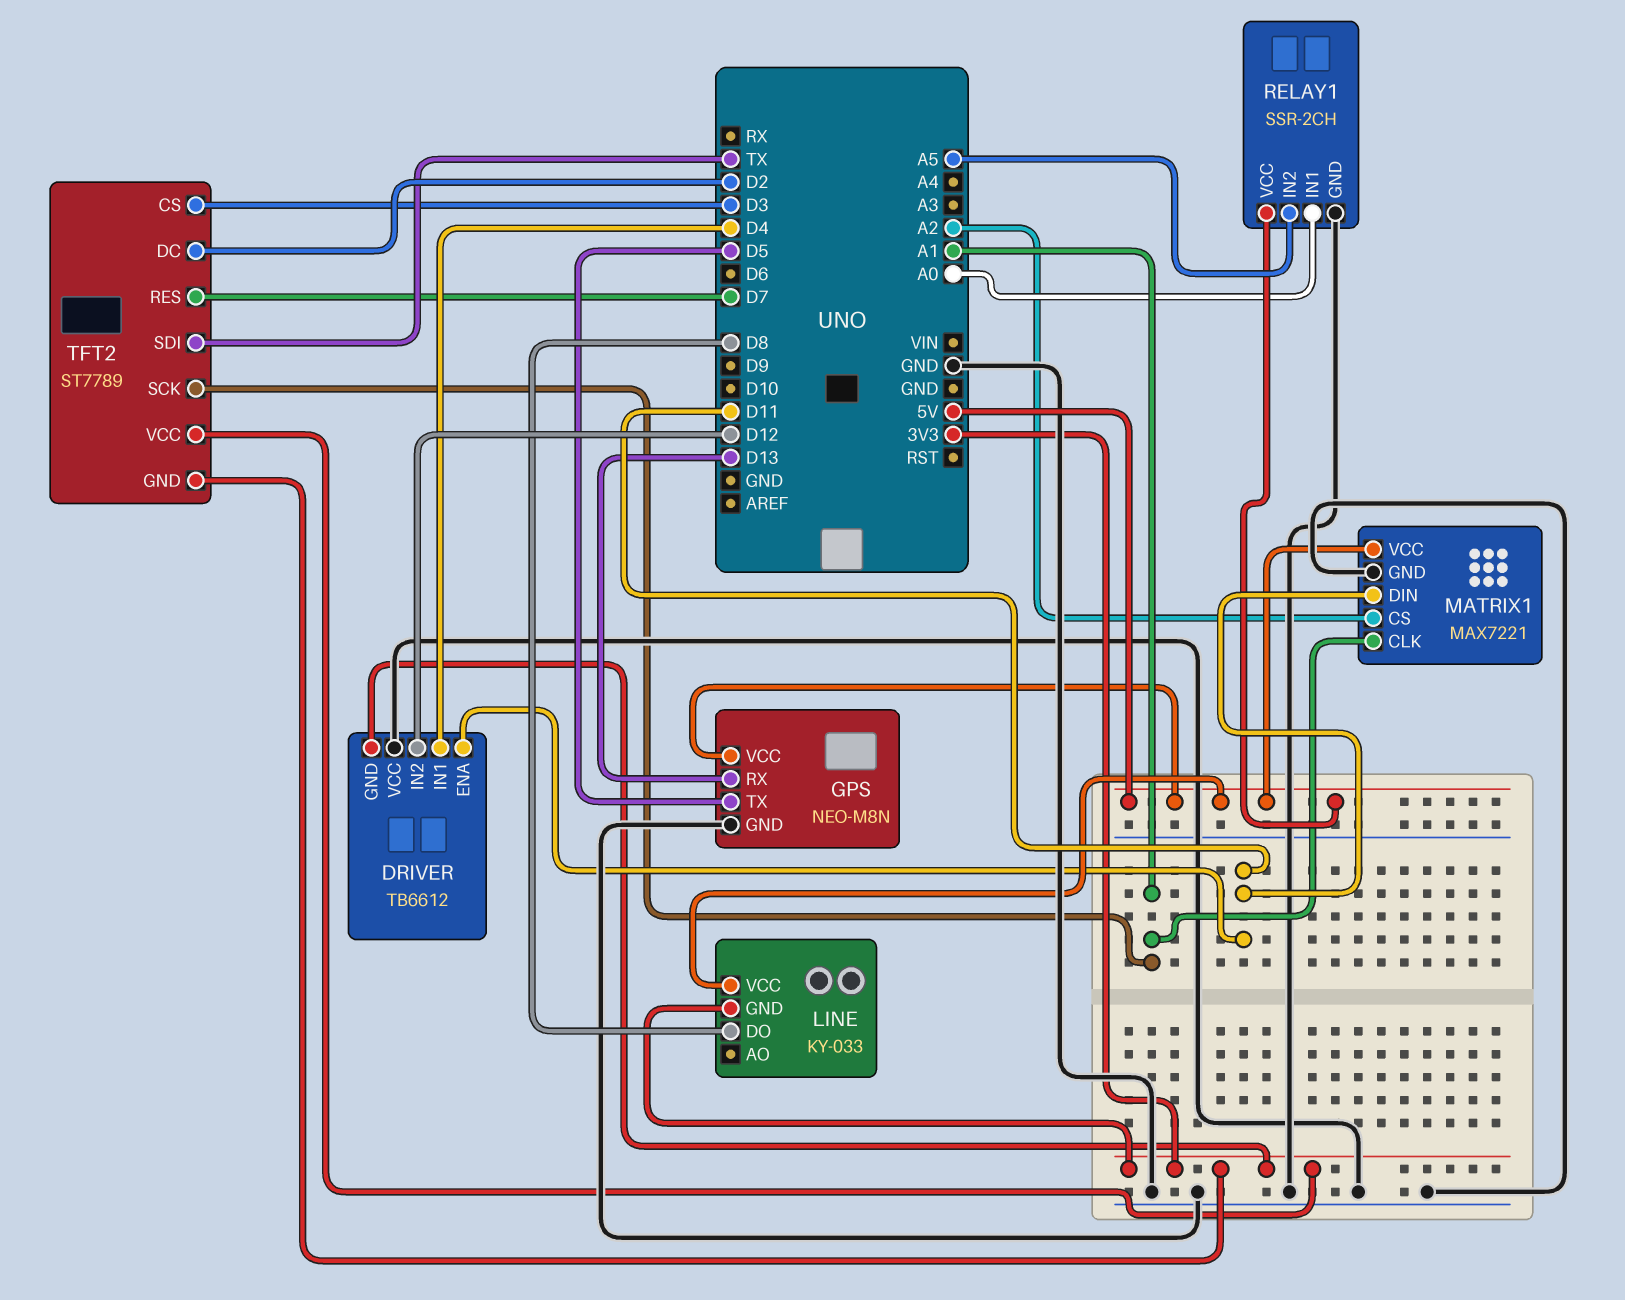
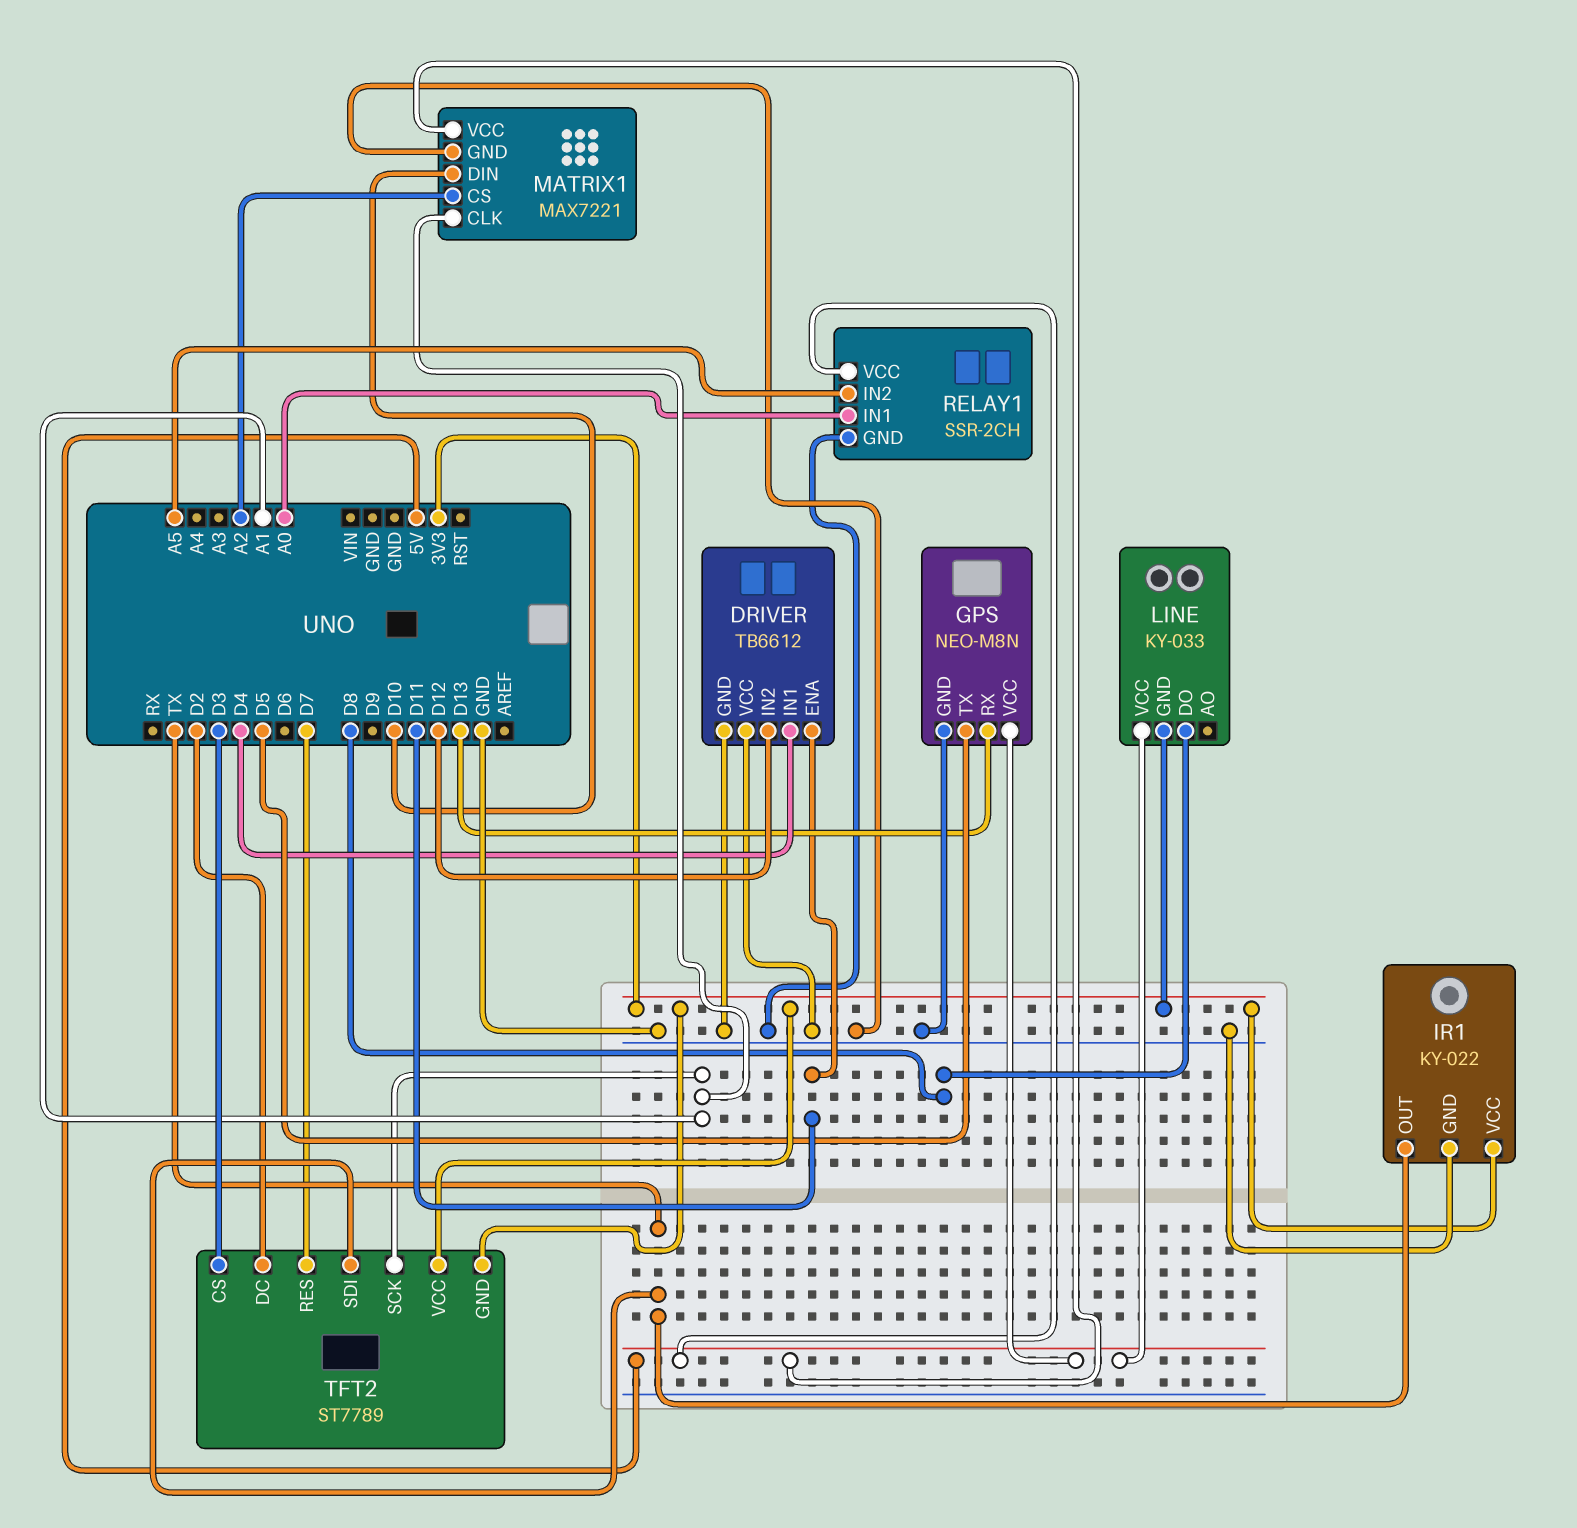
DRIVER pin GND: 3V3 -> GND
IR1: none -> KY-022
IR1 pin GND: none -> GND
IR1 pin OUT: none -> TX
IR1 pin VCC: none -> 3V3
MATRIX1 pin DIN: D11 -> D10

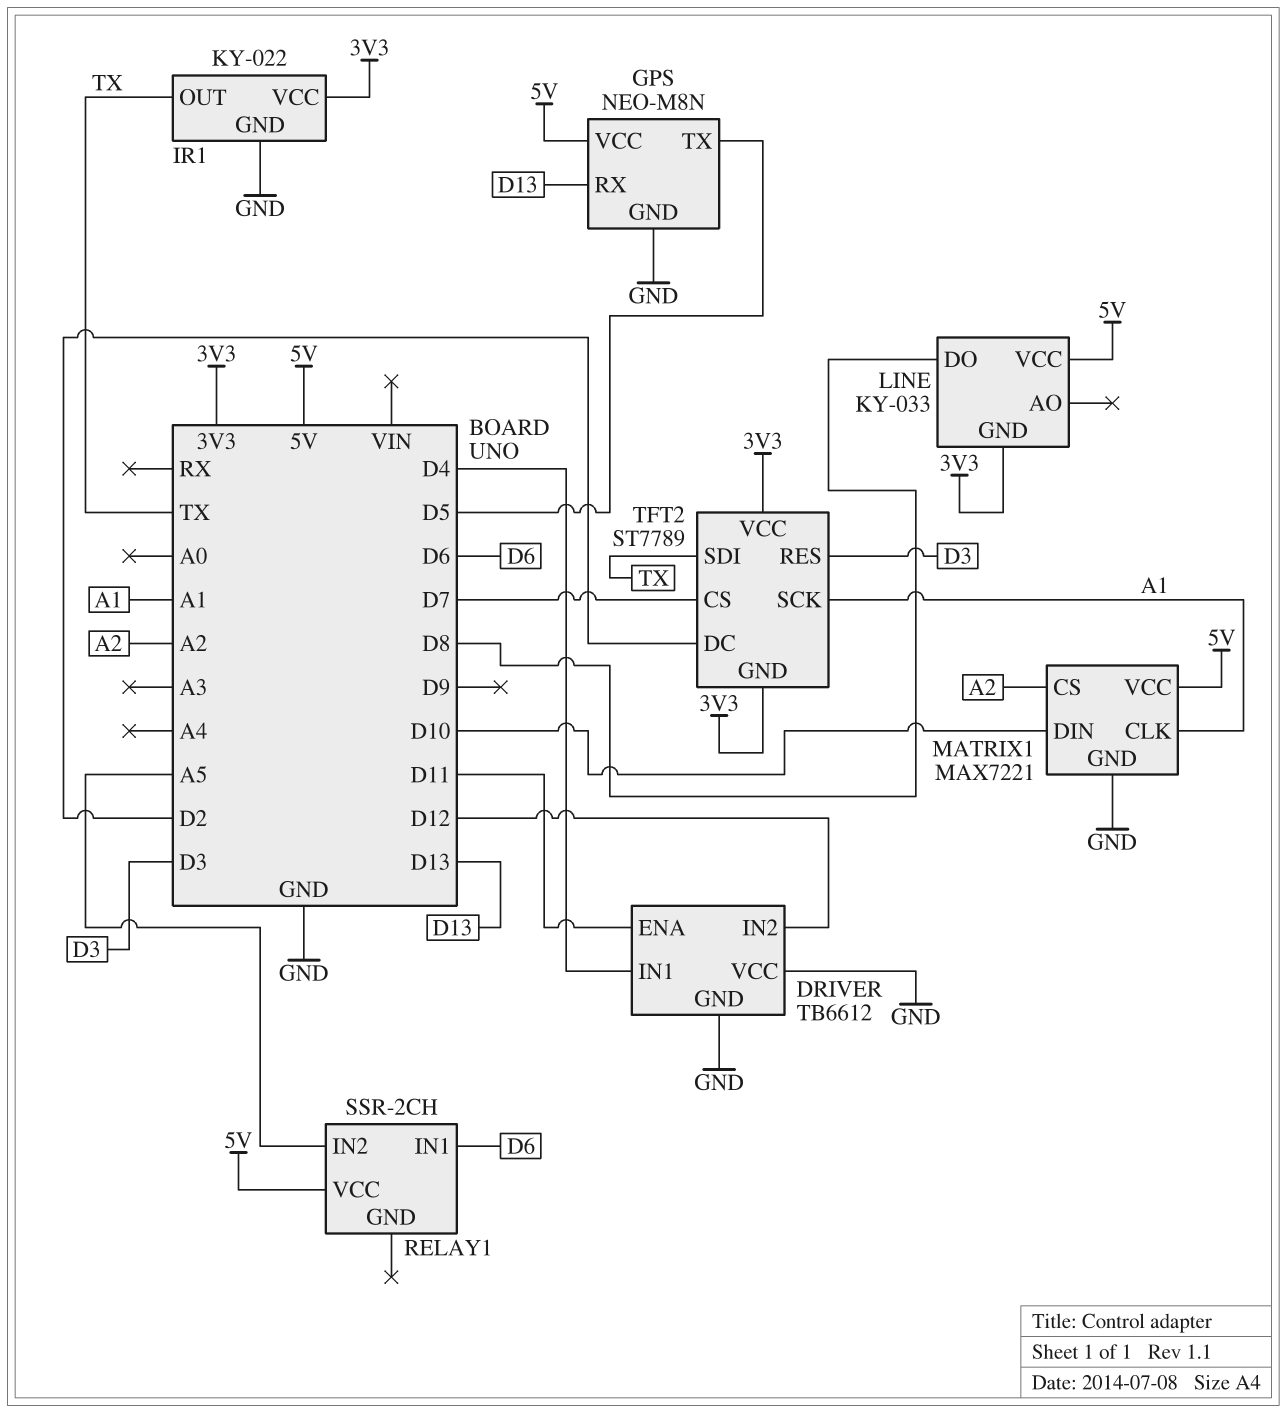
RELAY1 pin GND: GND -> none
RELAY1 pin IN1: A0 -> D6
TFT2 pin CS: D3 -> D7
TFT2 pin RES: D7 -> D3

